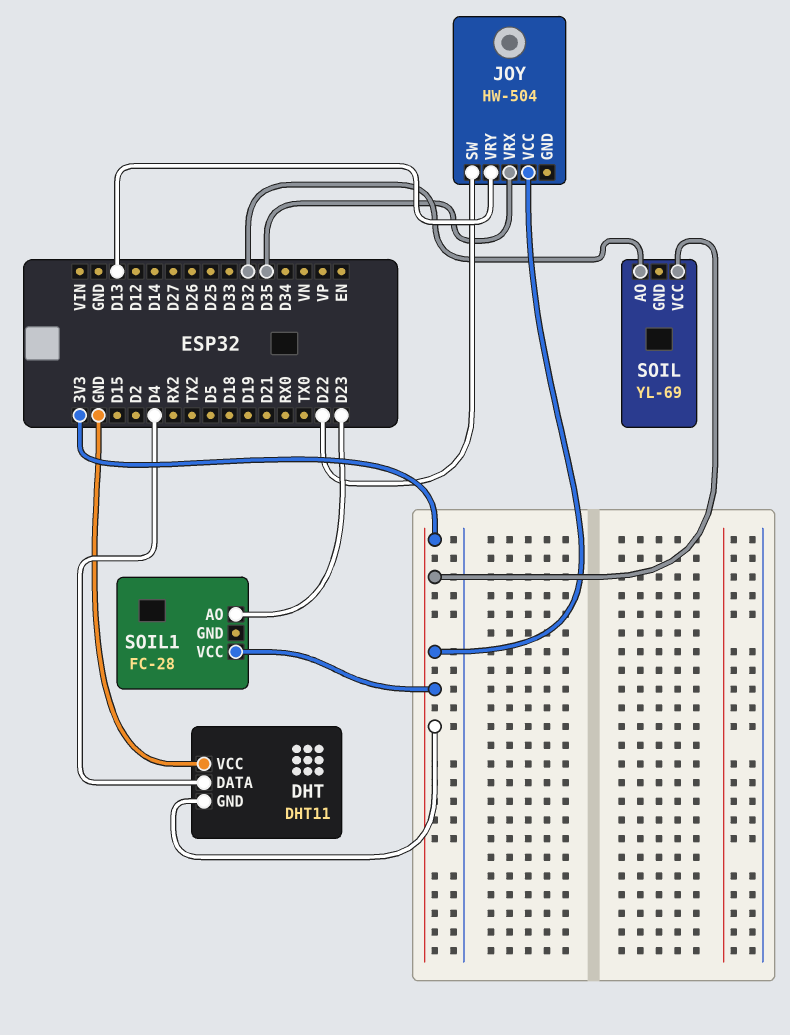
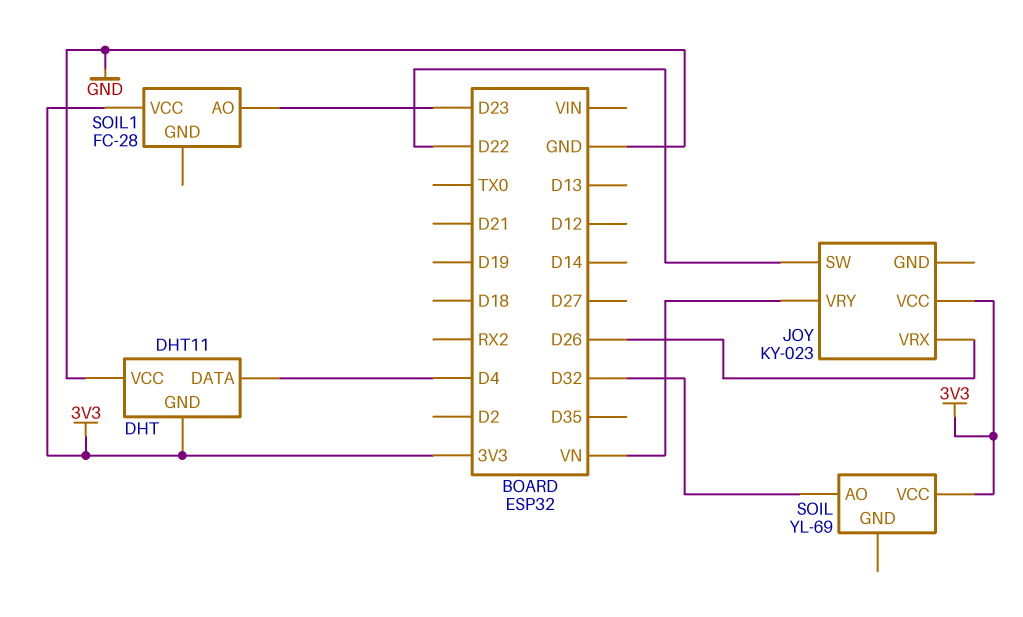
JOY: HW-504 -> KY-023
JOY pin VRX: D35 -> D26
JOY pin VRY: D13 -> VN

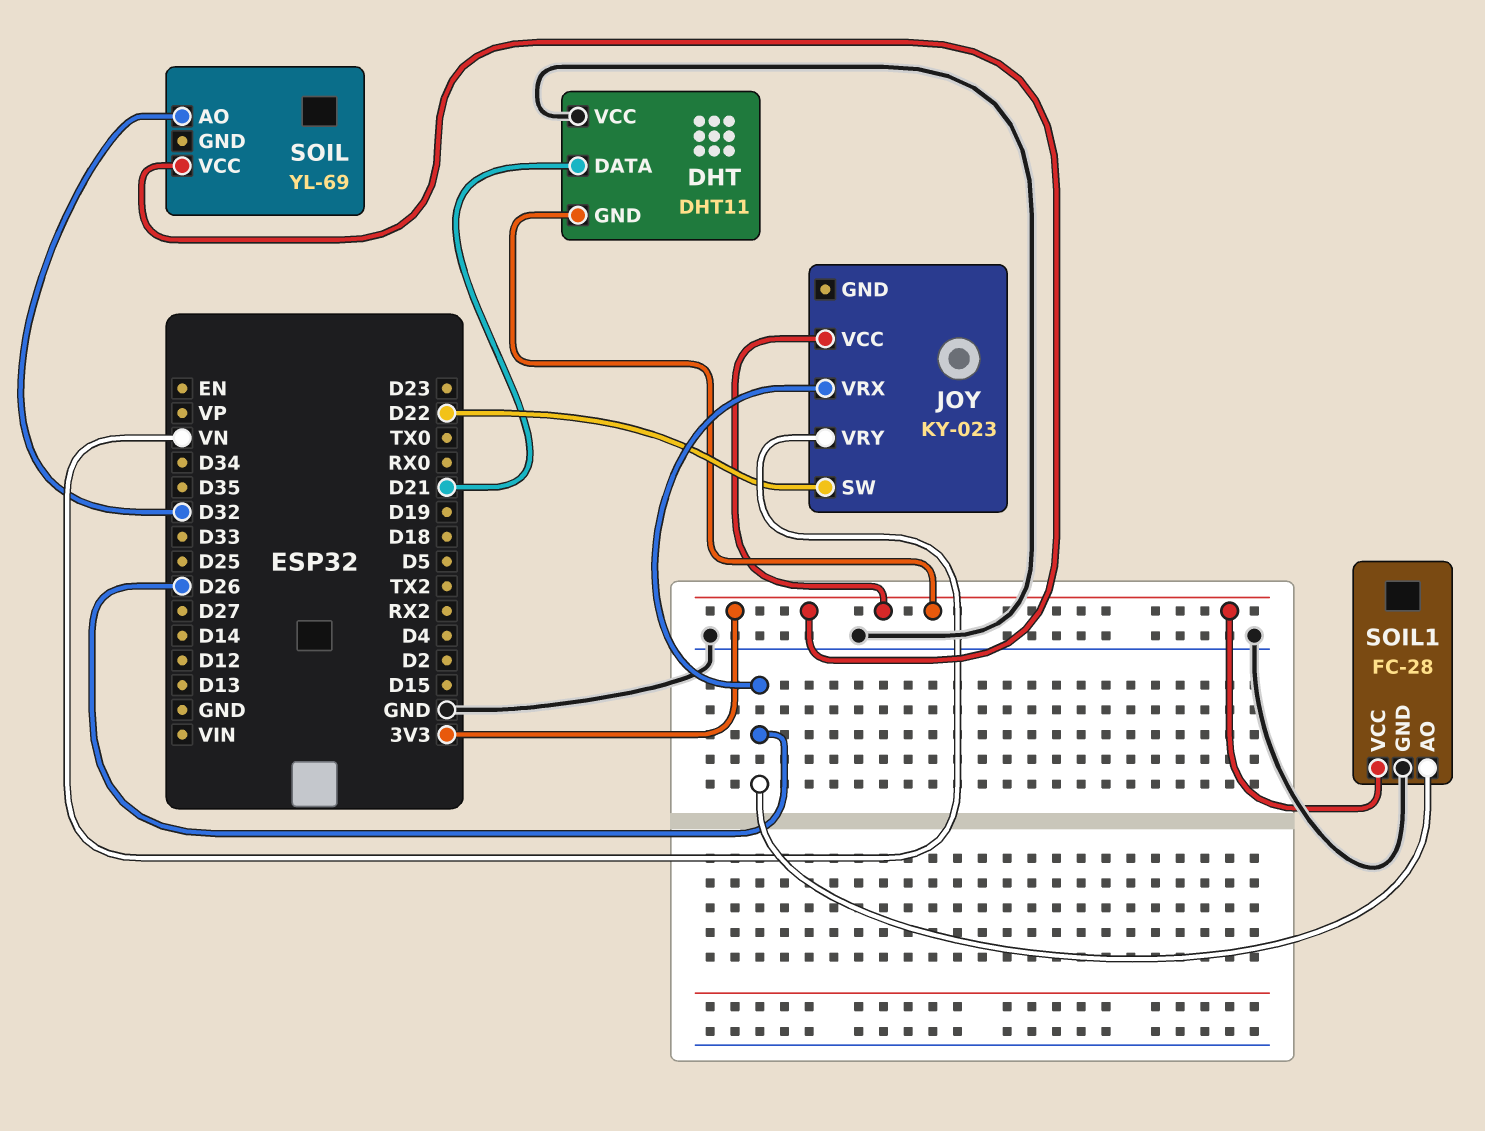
DHT pin DATA: D4 -> D21
SOIL1 pin AO: D23 -> D26
SOIL1 pin GND: none -> GND

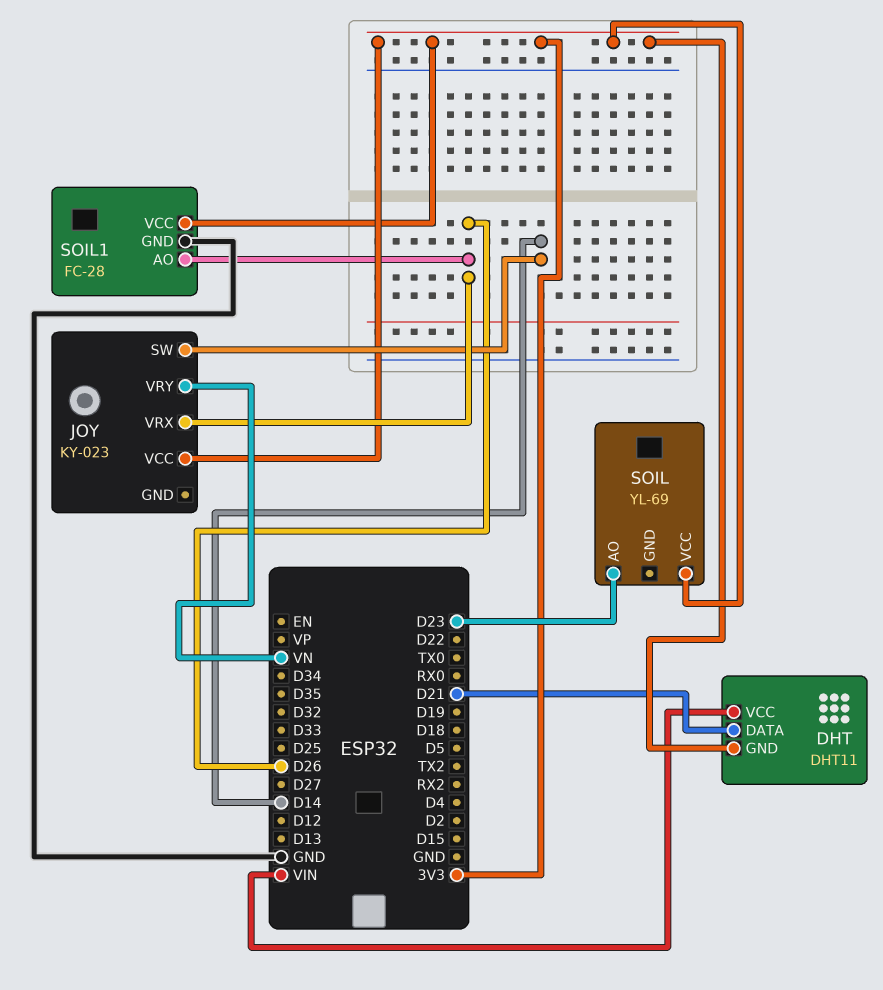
DHT pin VCC: GND -> VIN
JOY pin SW: D22 -> D14
SOIL pin AO: D32 -> D23

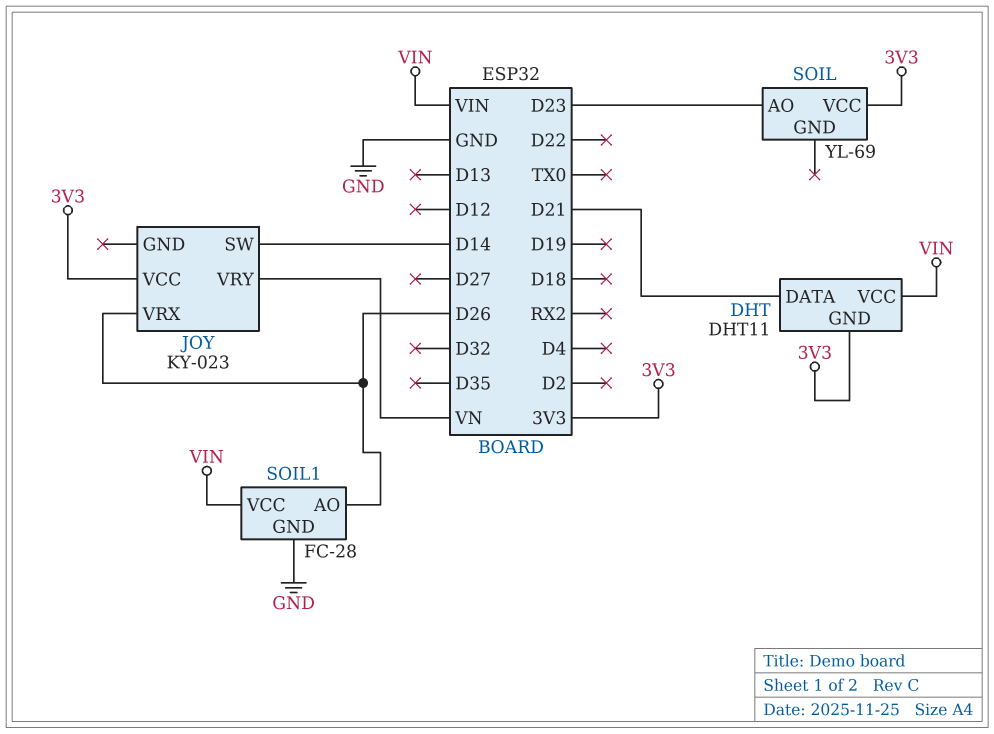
SOIL1 pin VCC: 3V3 -> VIN

